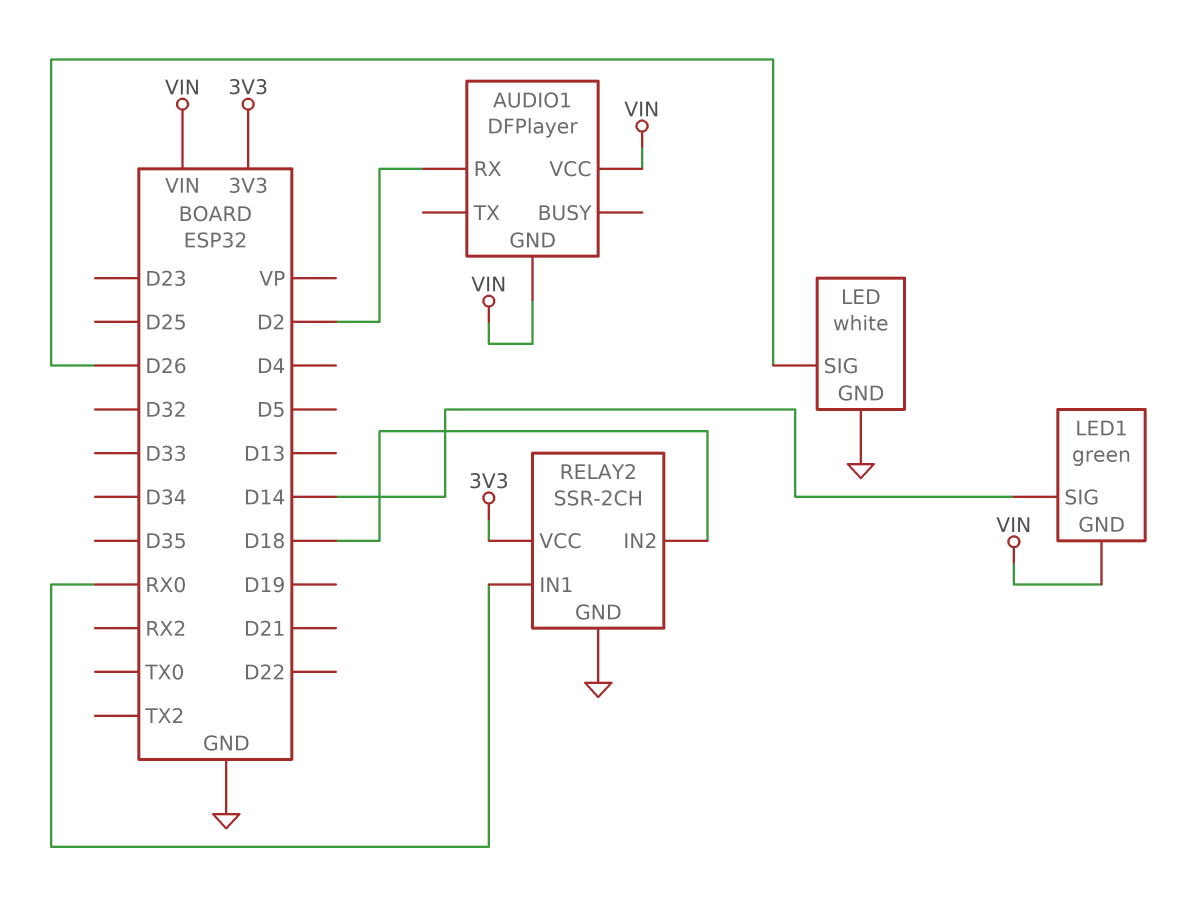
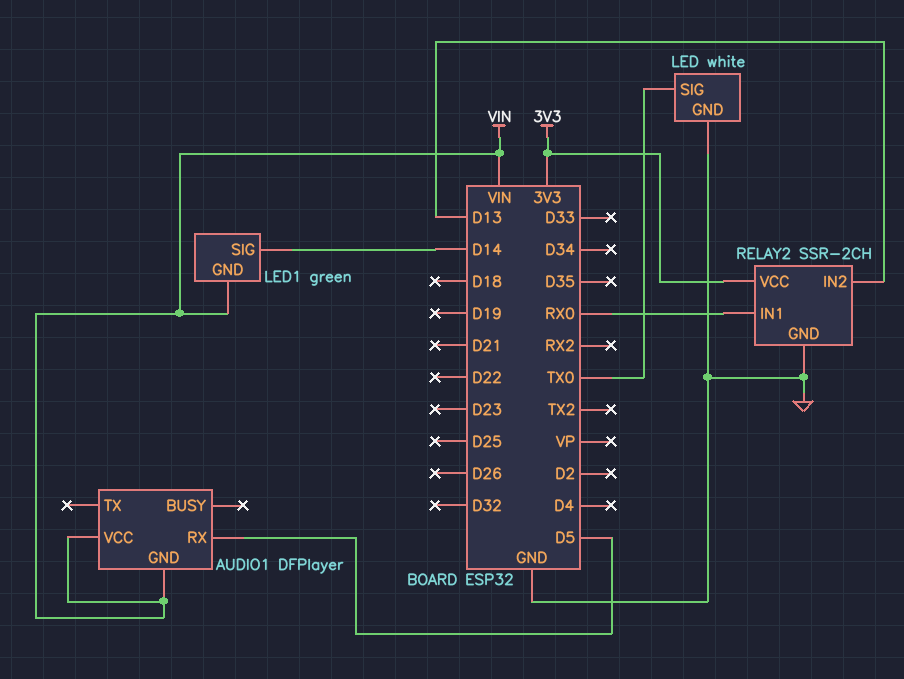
AUDIO1 pin RX: D2 -> D5
LED pin SIG: D26 -> TX0
RELAY2 pin IN2: D18 -> D13

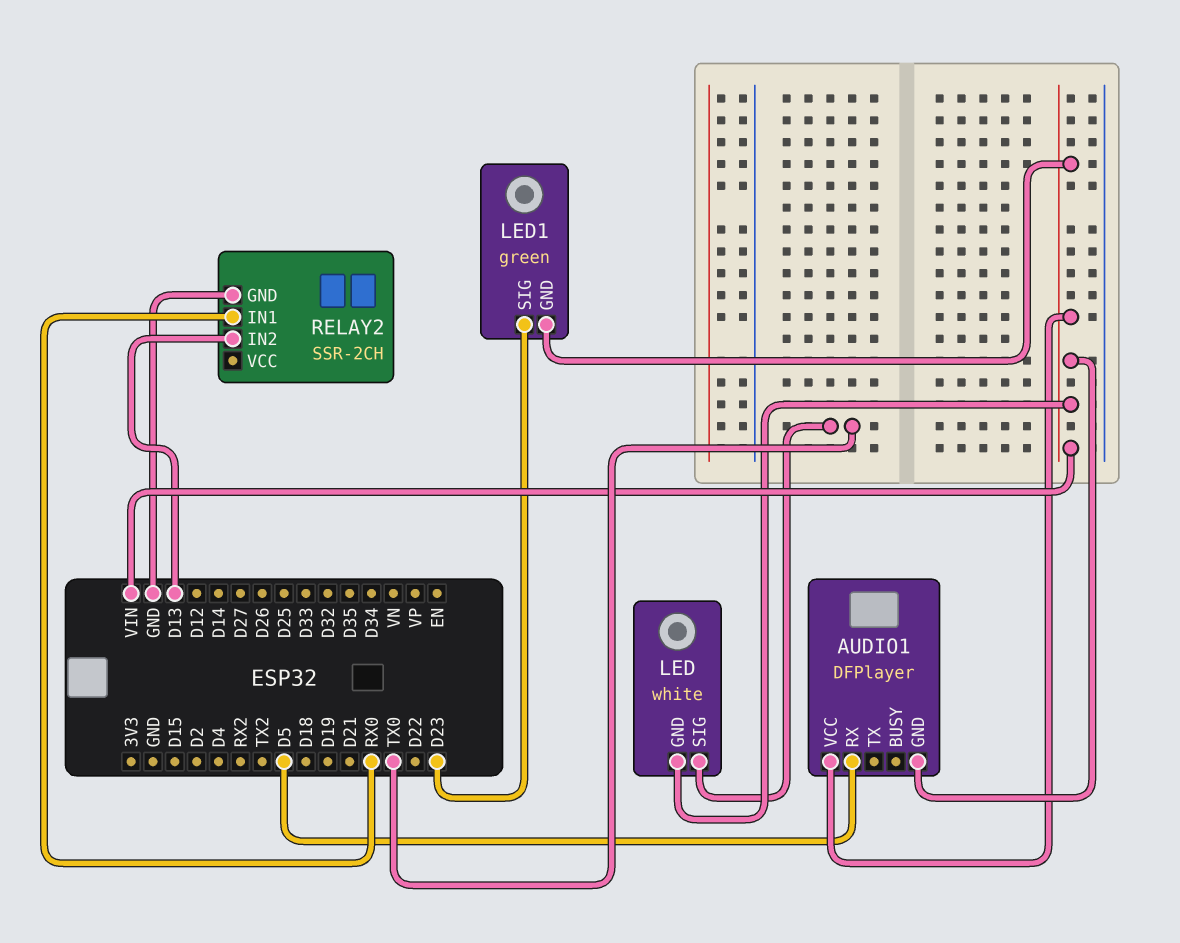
LED pin GND: GND -> VIN
LED1 pin SIG: D14 -> D23
RELAY2 pin VCC: 3V3 -> none

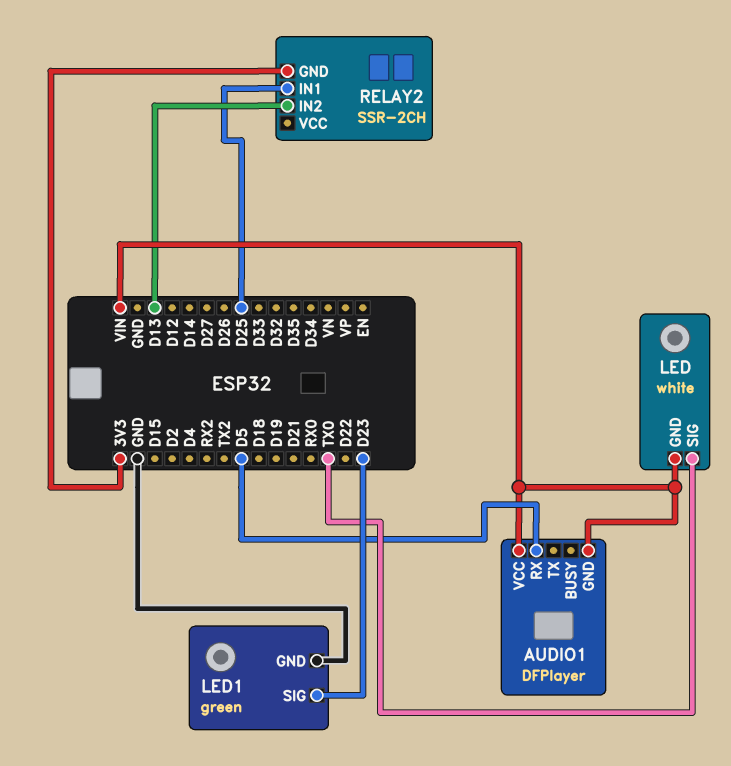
LED1 pin GND: VIN -> GND
RELAY2 pin GND: GND -> 3V3
RELAY2 pin IN1: RX0 -> D25

